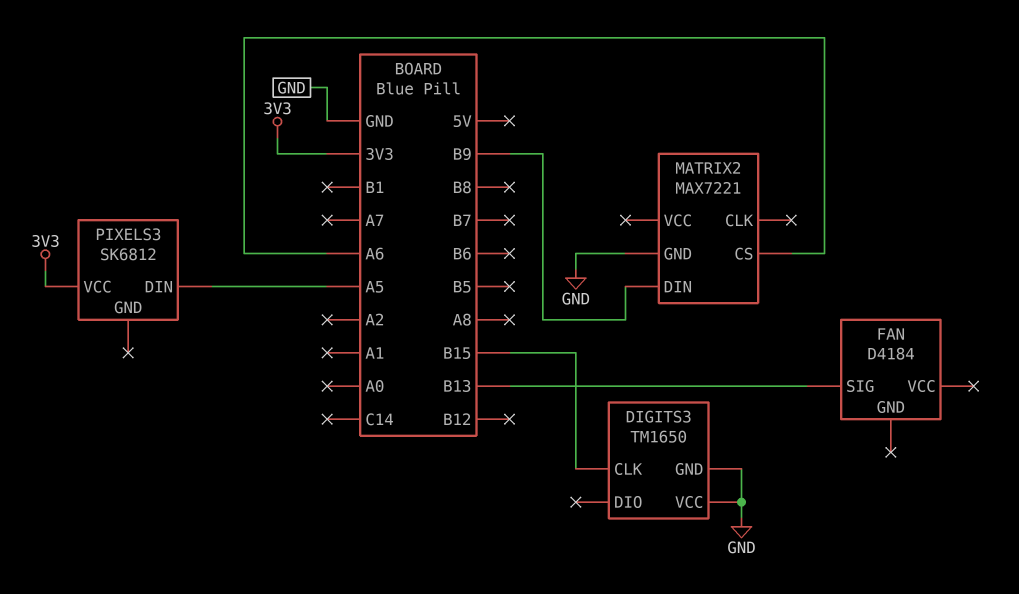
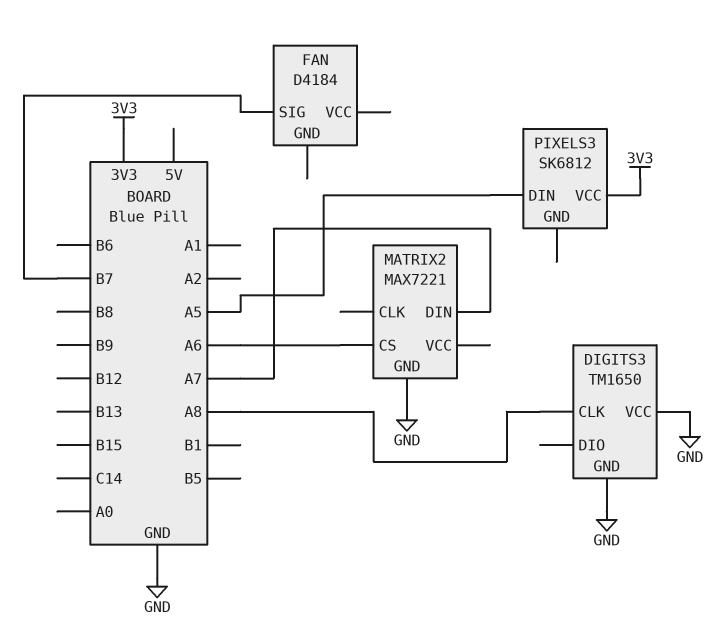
DIGITS3 pin CLK: B15 -> A8
FAN pin SIG: B13 -> B7
MATRIX2 pin DIN: B9 -> A7

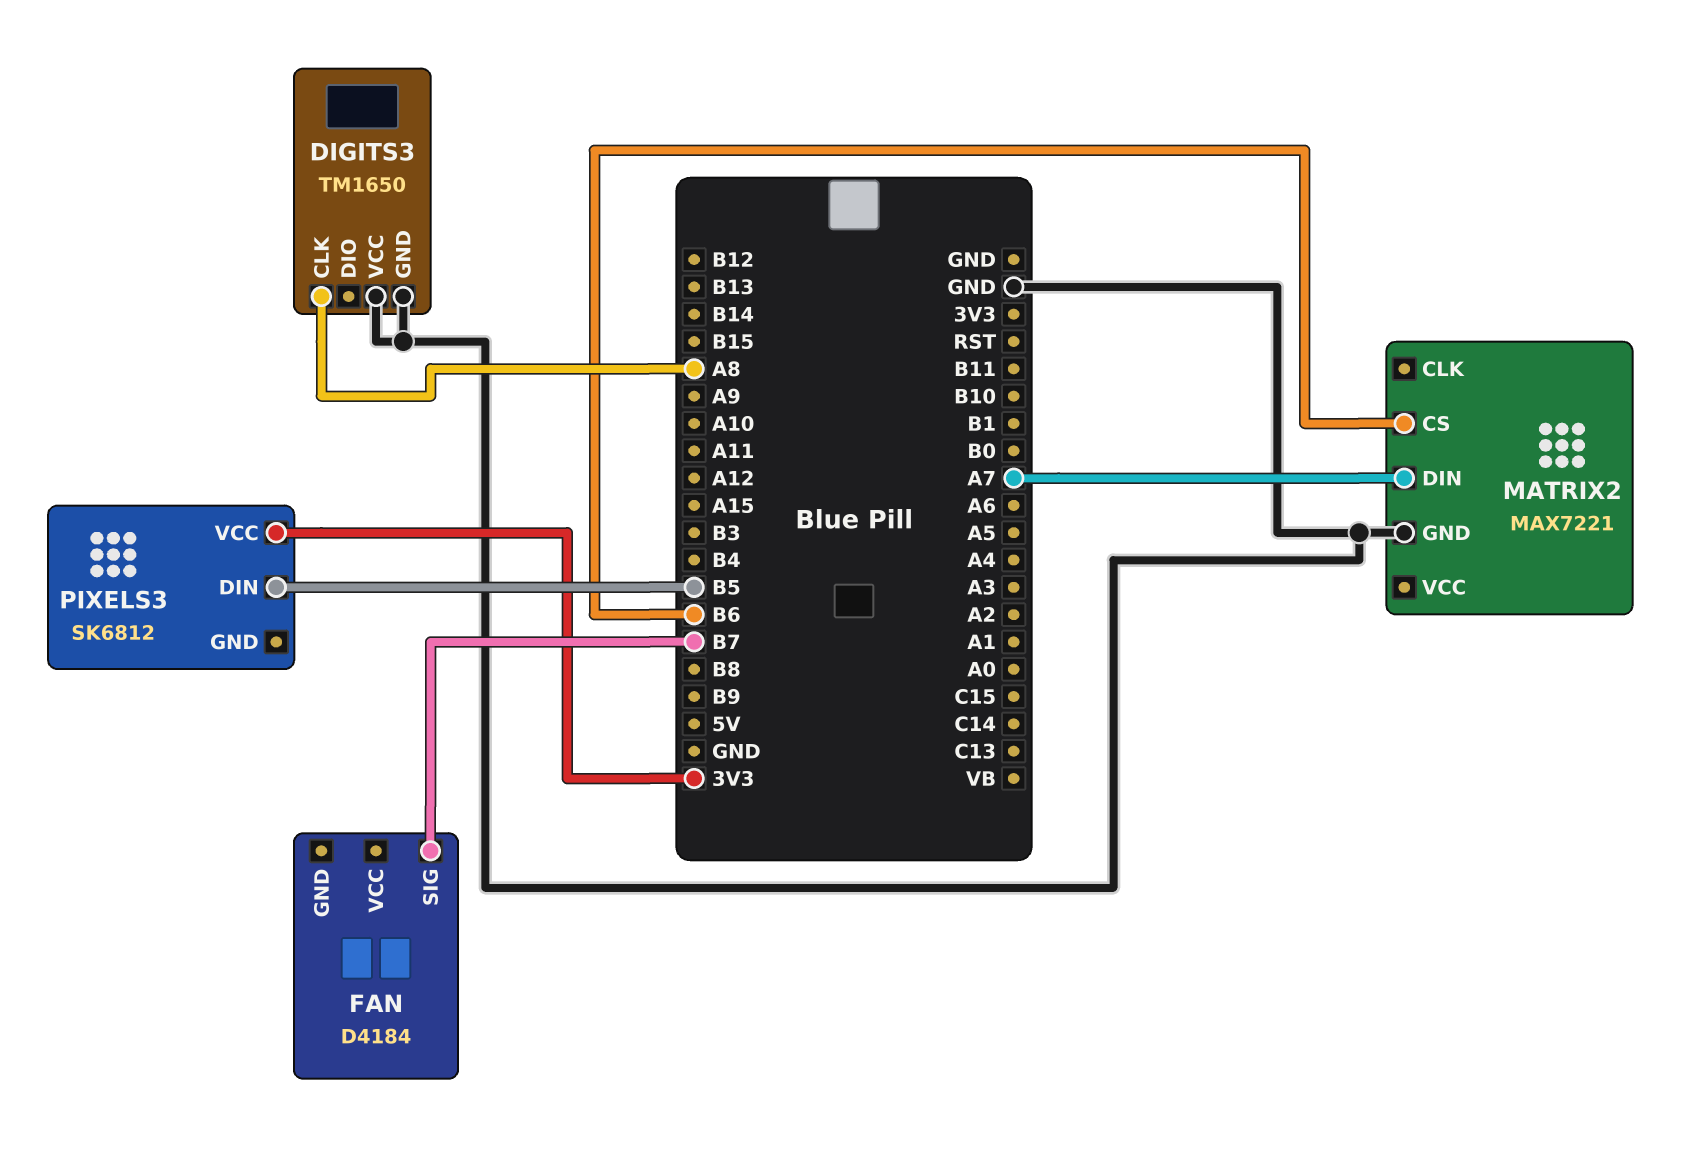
MATRIX2 pin CS: A6 -> B6
PIXELS3 pin DIN: A5 -> B5

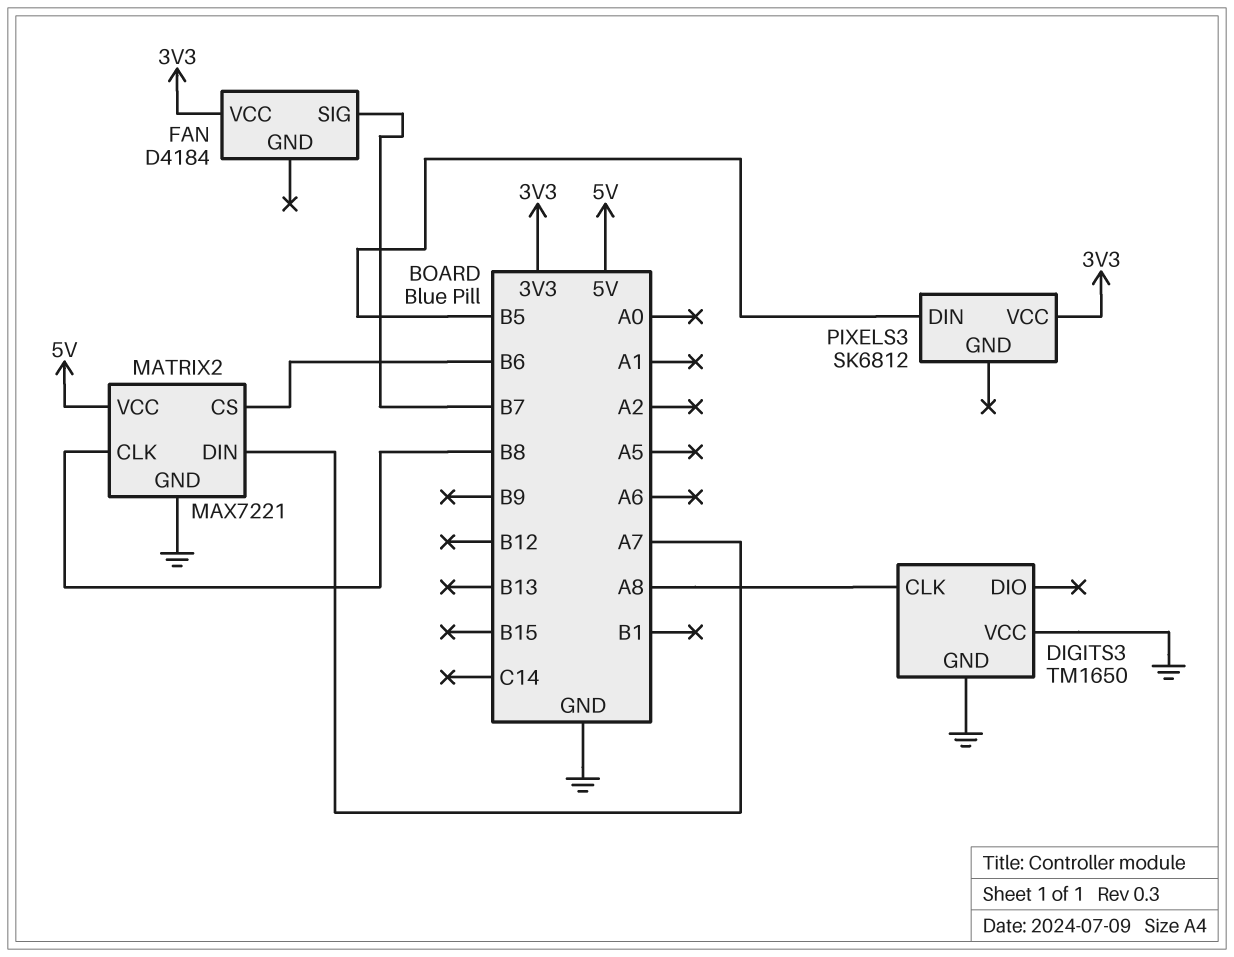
FAN pin VCC: none -> 3V3
MATRIX2 pin CLK: none -> B8
MATRIX2 pin VCC: none -> 5V

